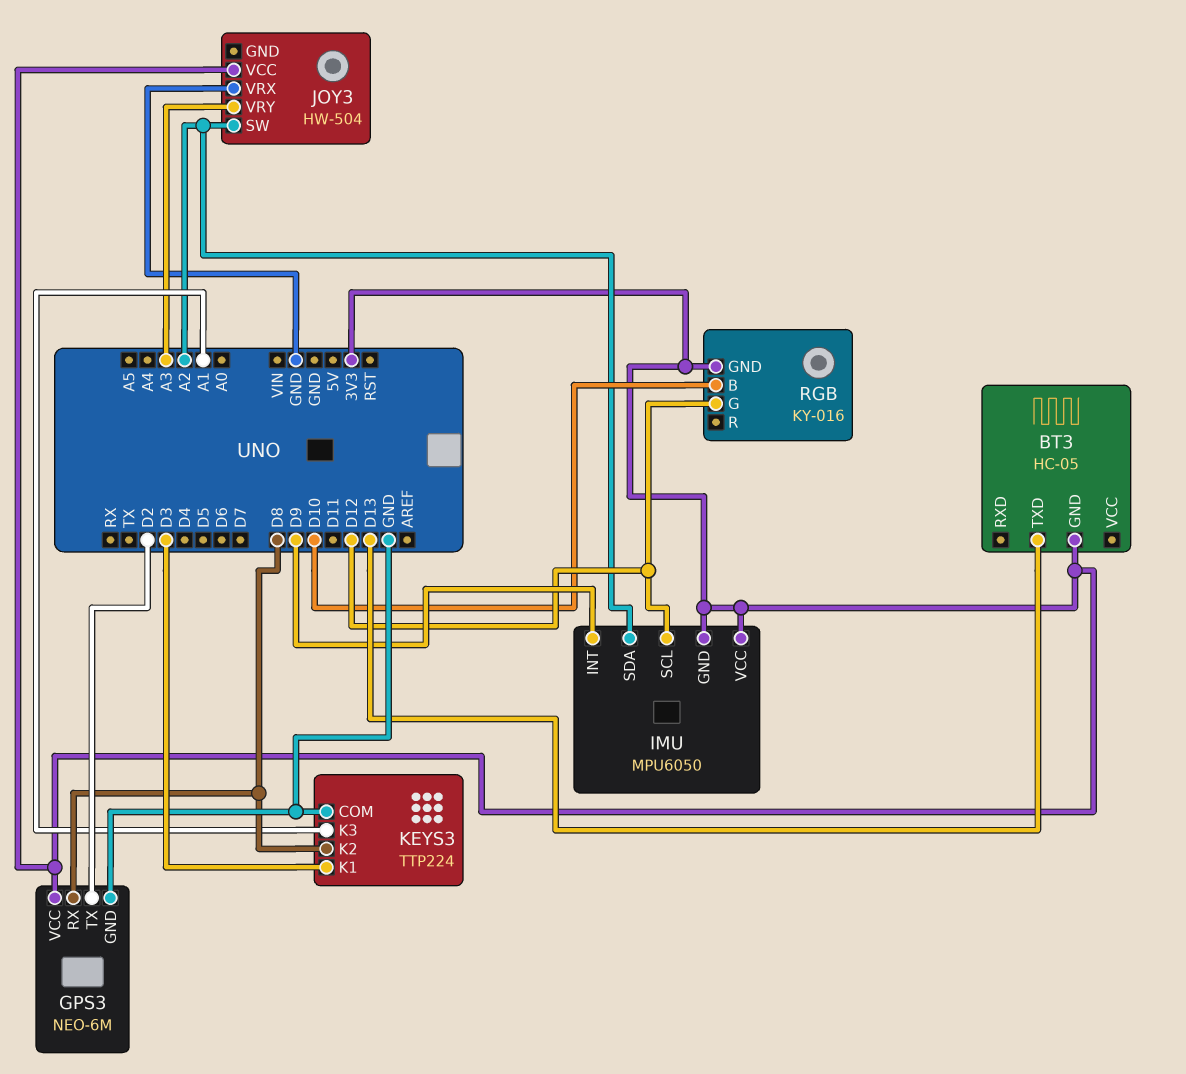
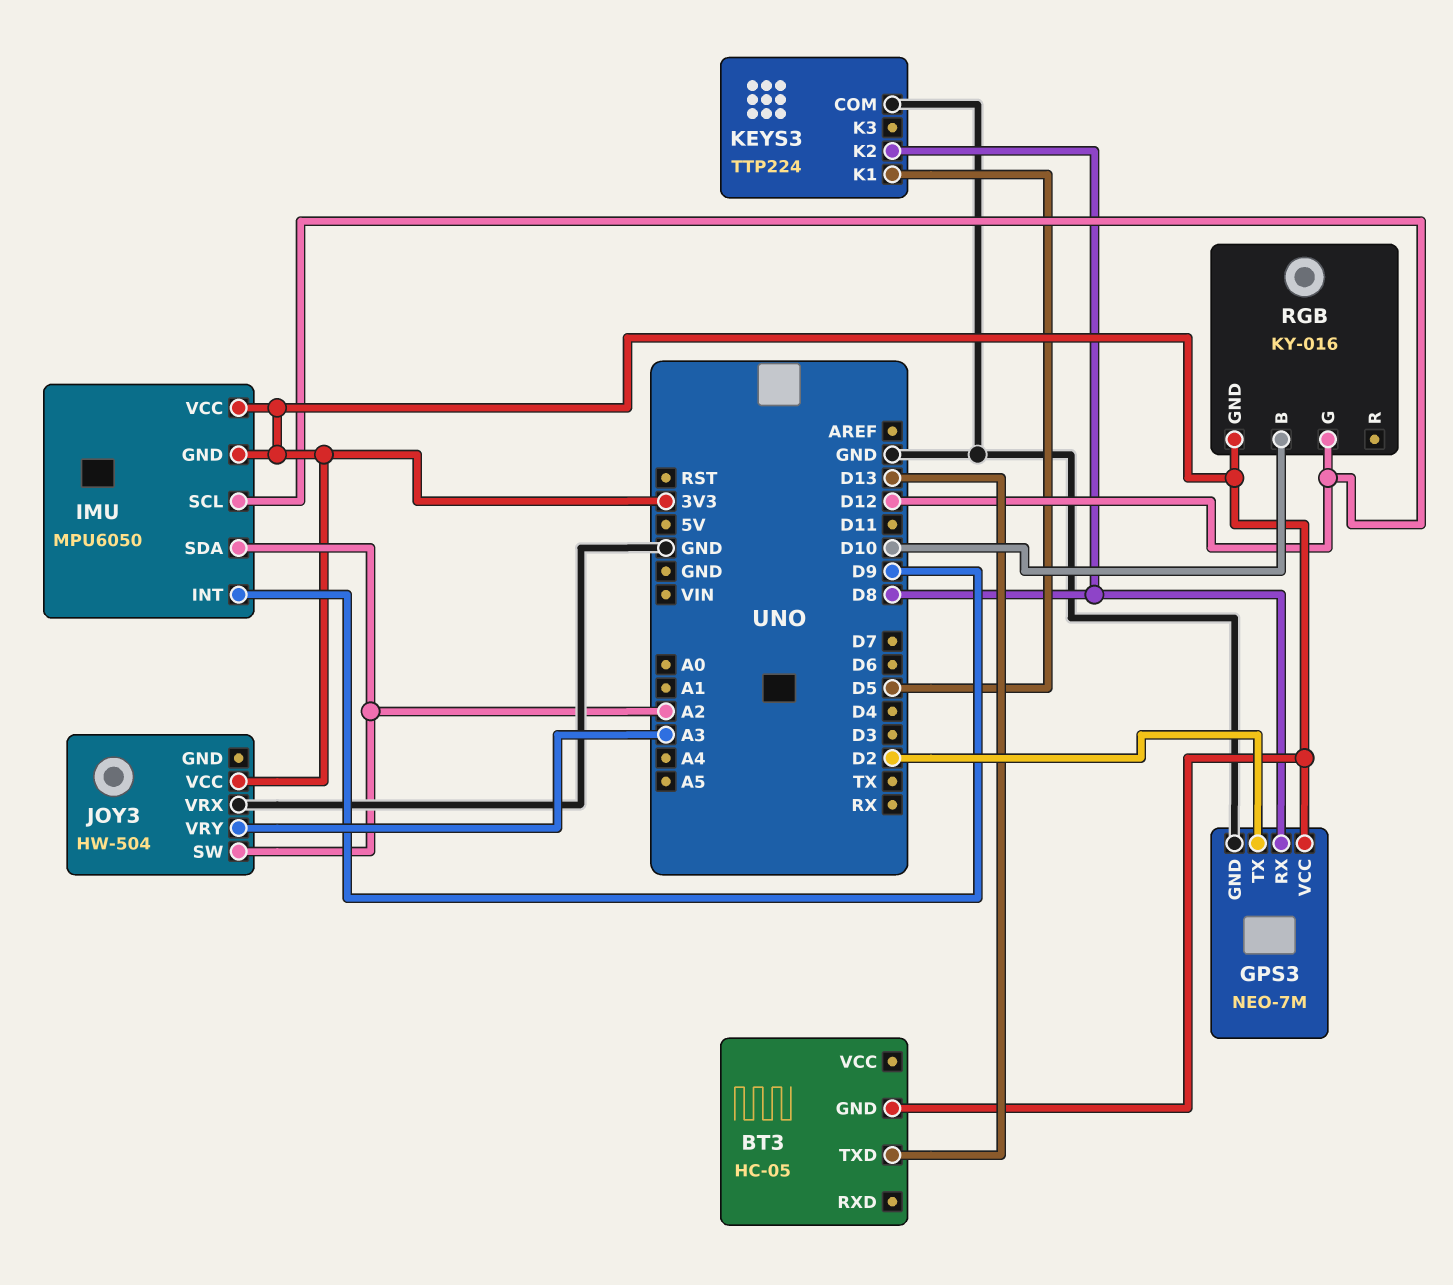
GPS3: NEO-6M -> NEO-7M
KEYS3 pin K1: D3 -> D5
KEYS3 pin K3: A1 -> none

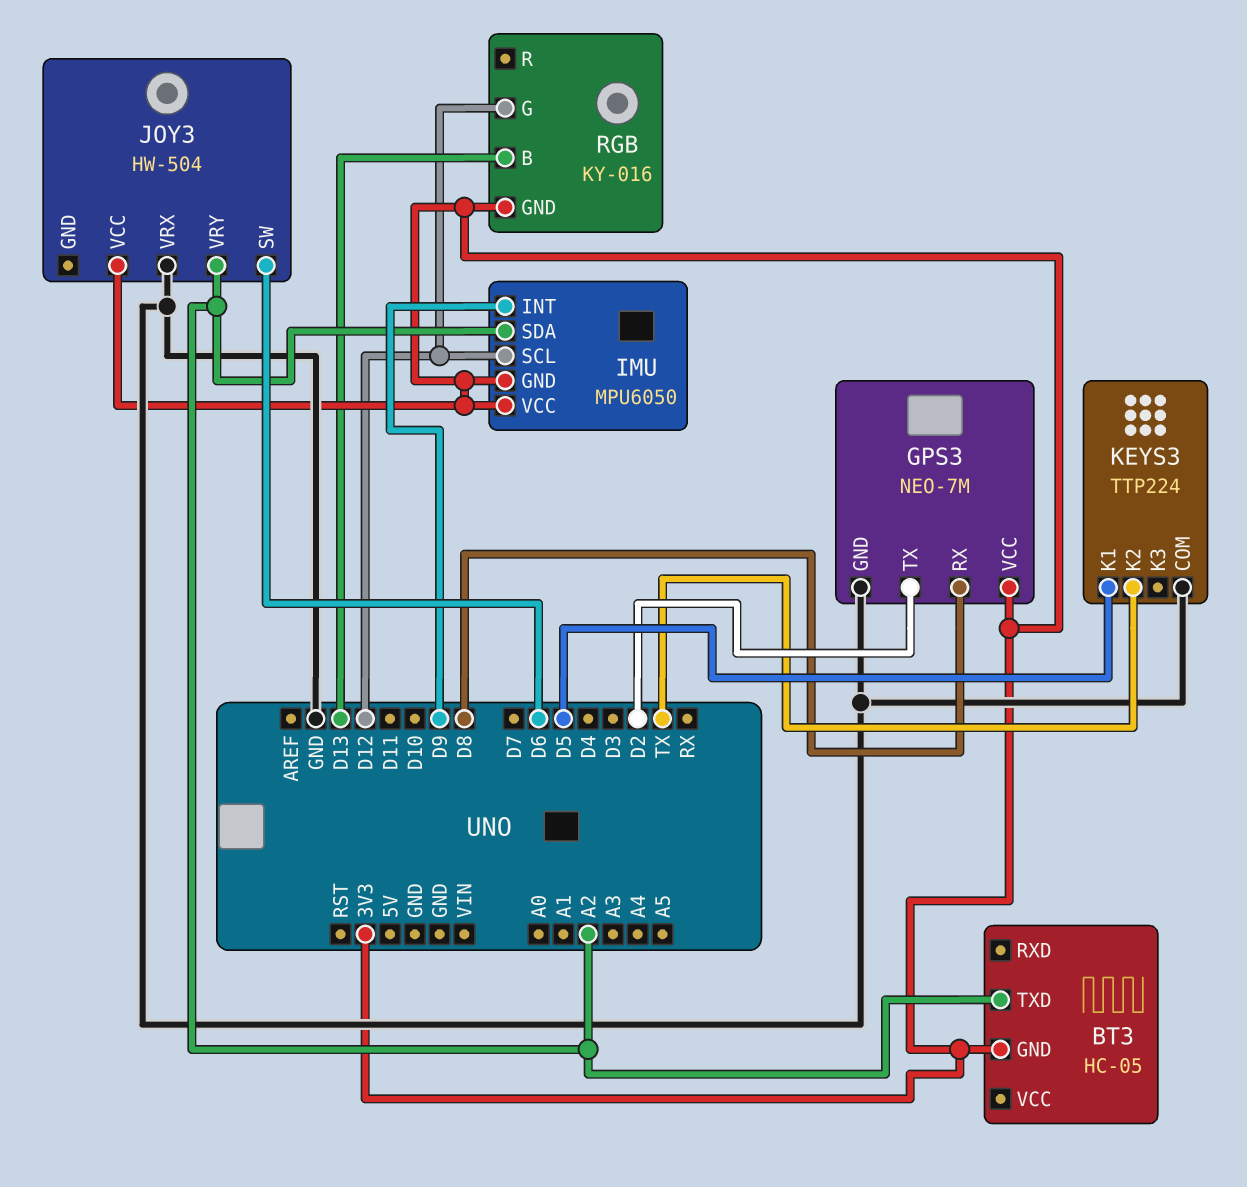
BT3 pin TXD: D13 -> A2
JOY3 pin SW: A2 -> D6
JOY3 pin VRY: A3 -> A2
KEYS3 pin K2: D8 -> TX
RGB pin B: D10 -> D13

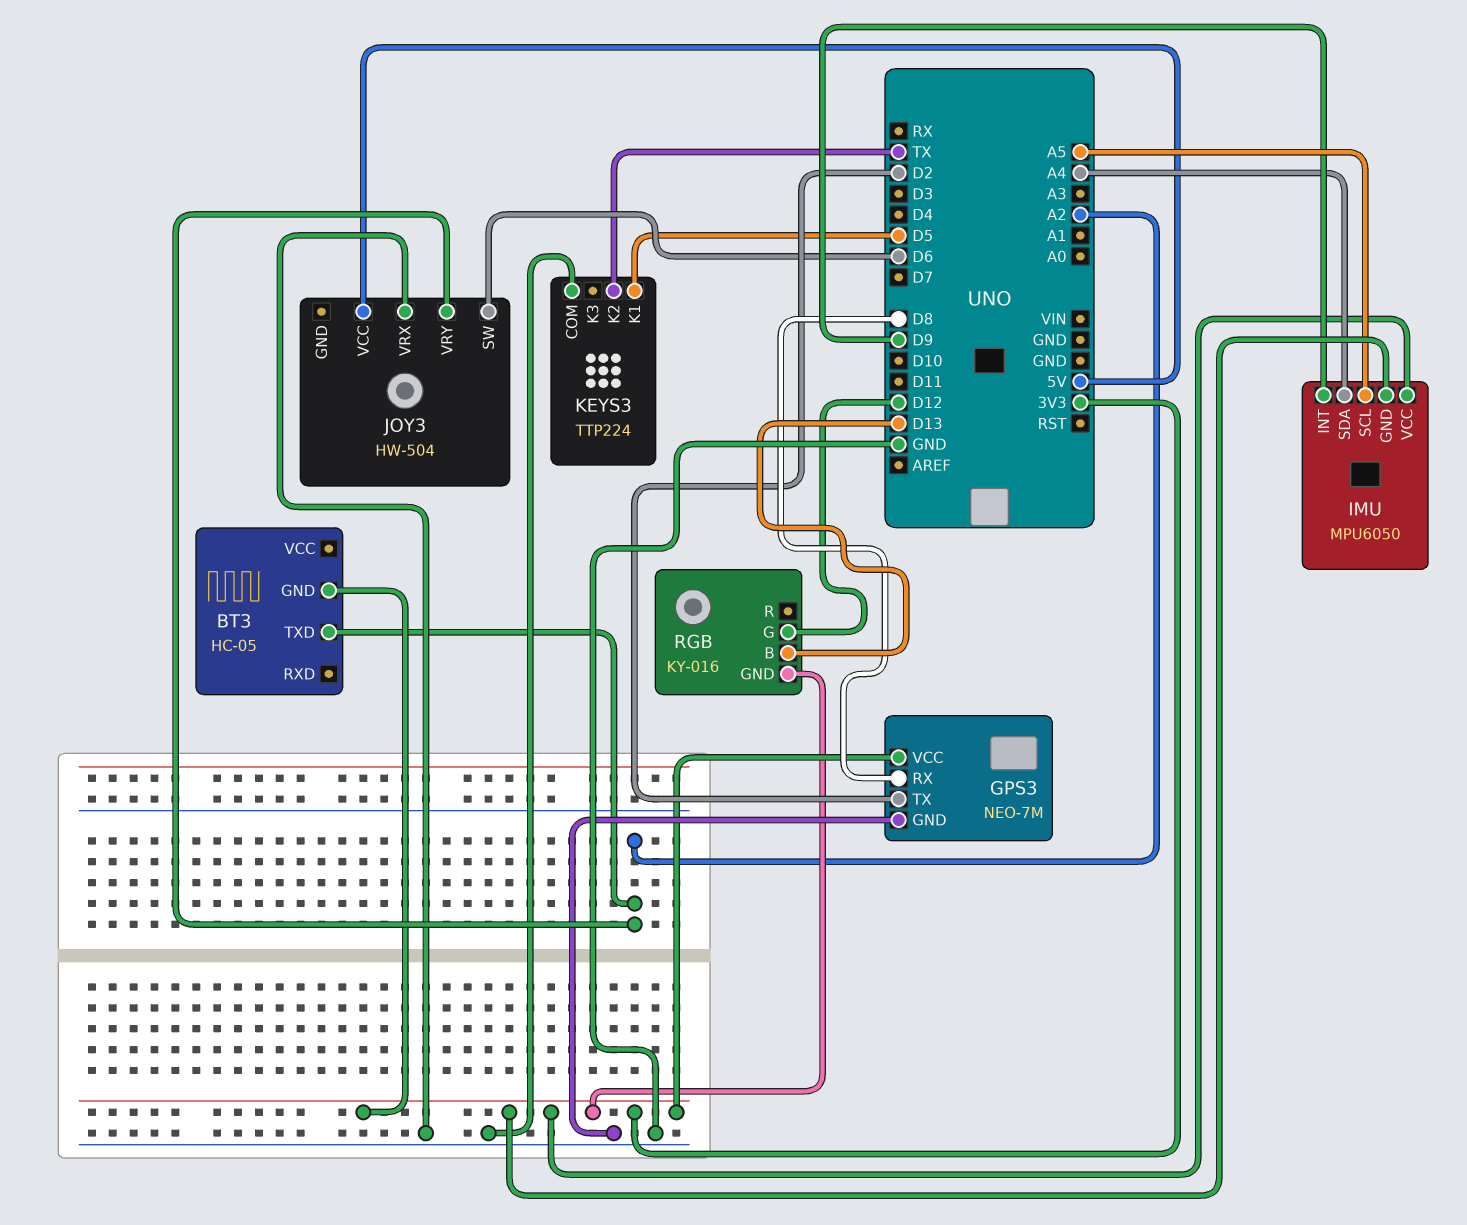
IMU pin SCL: D12 -> A5
IMU pin SDA: A2 -> A4
JOY3 pin VCC: 3V3 -> 5V

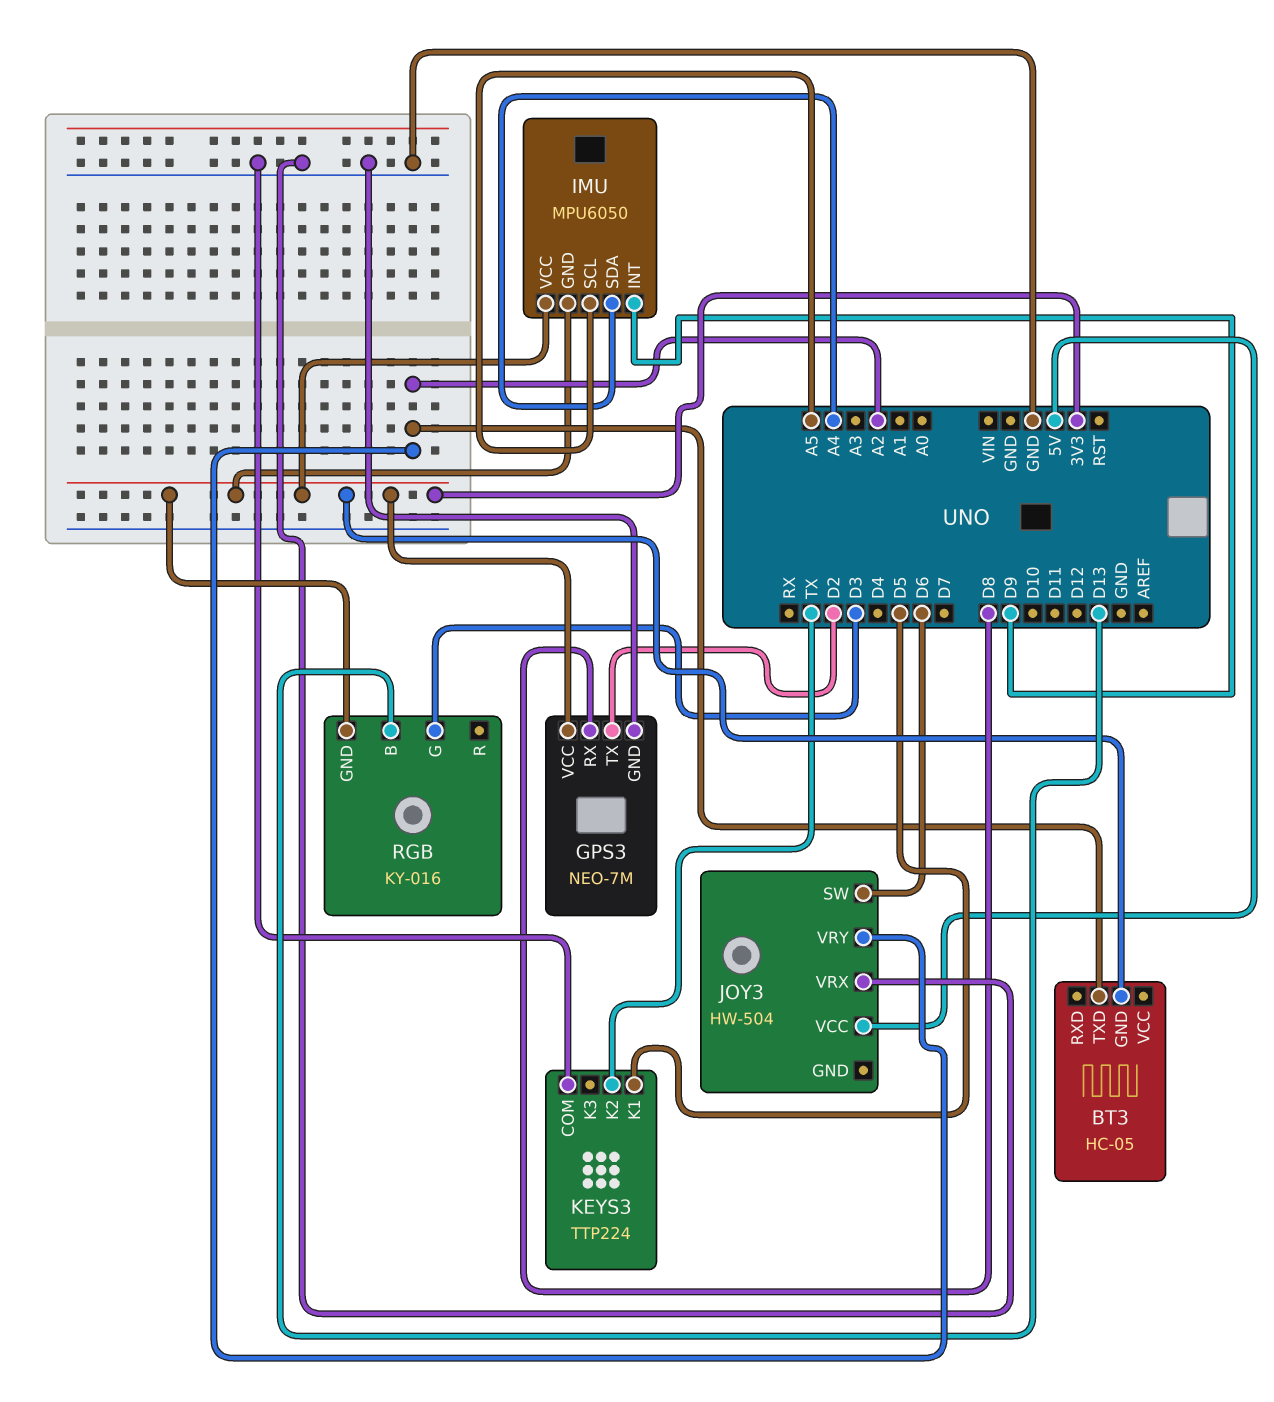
RGB pin G: D12 -> D3

